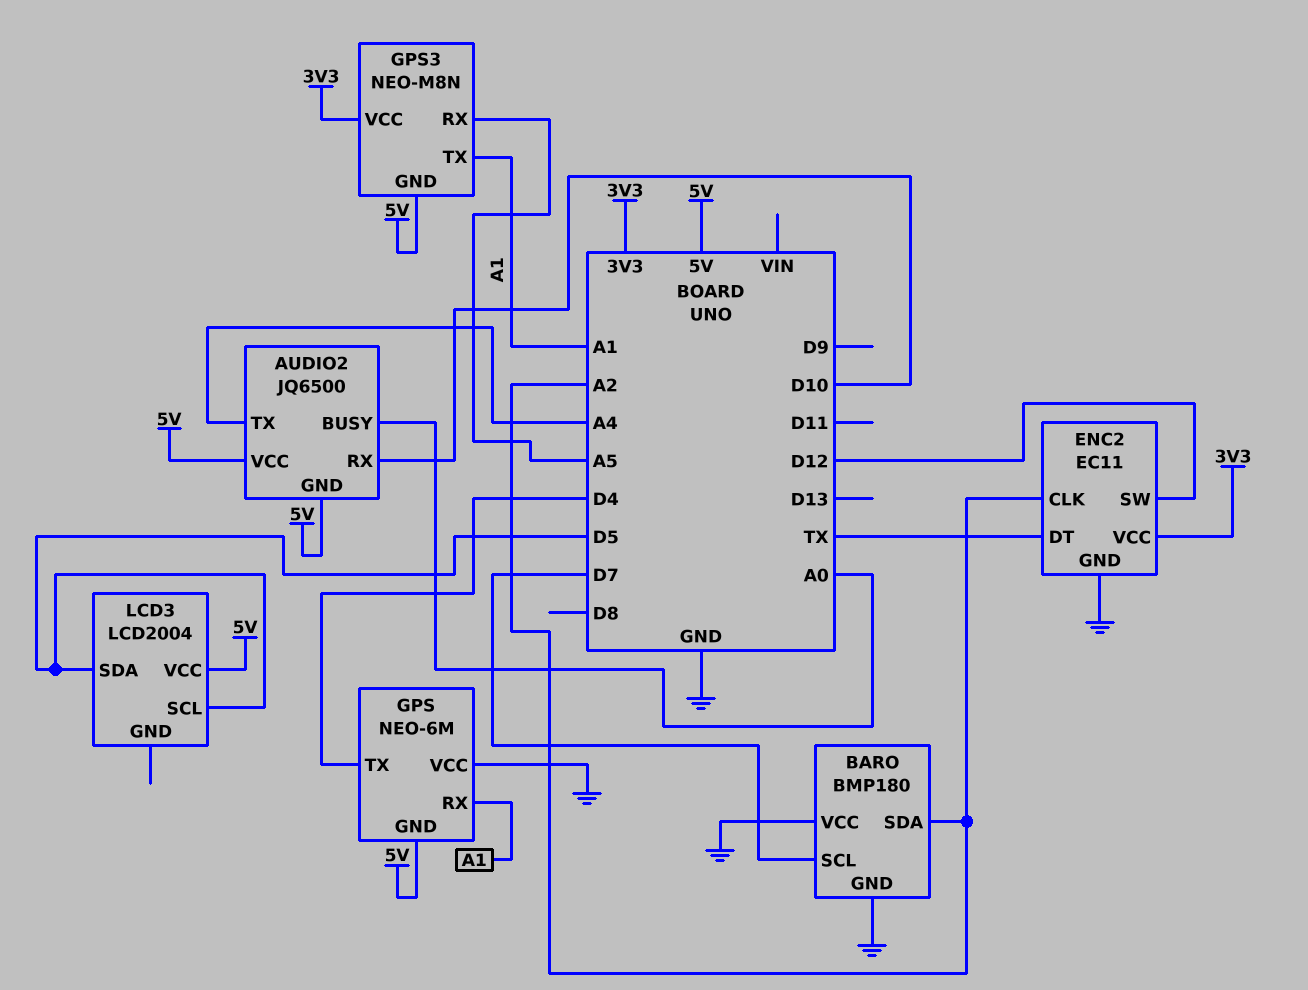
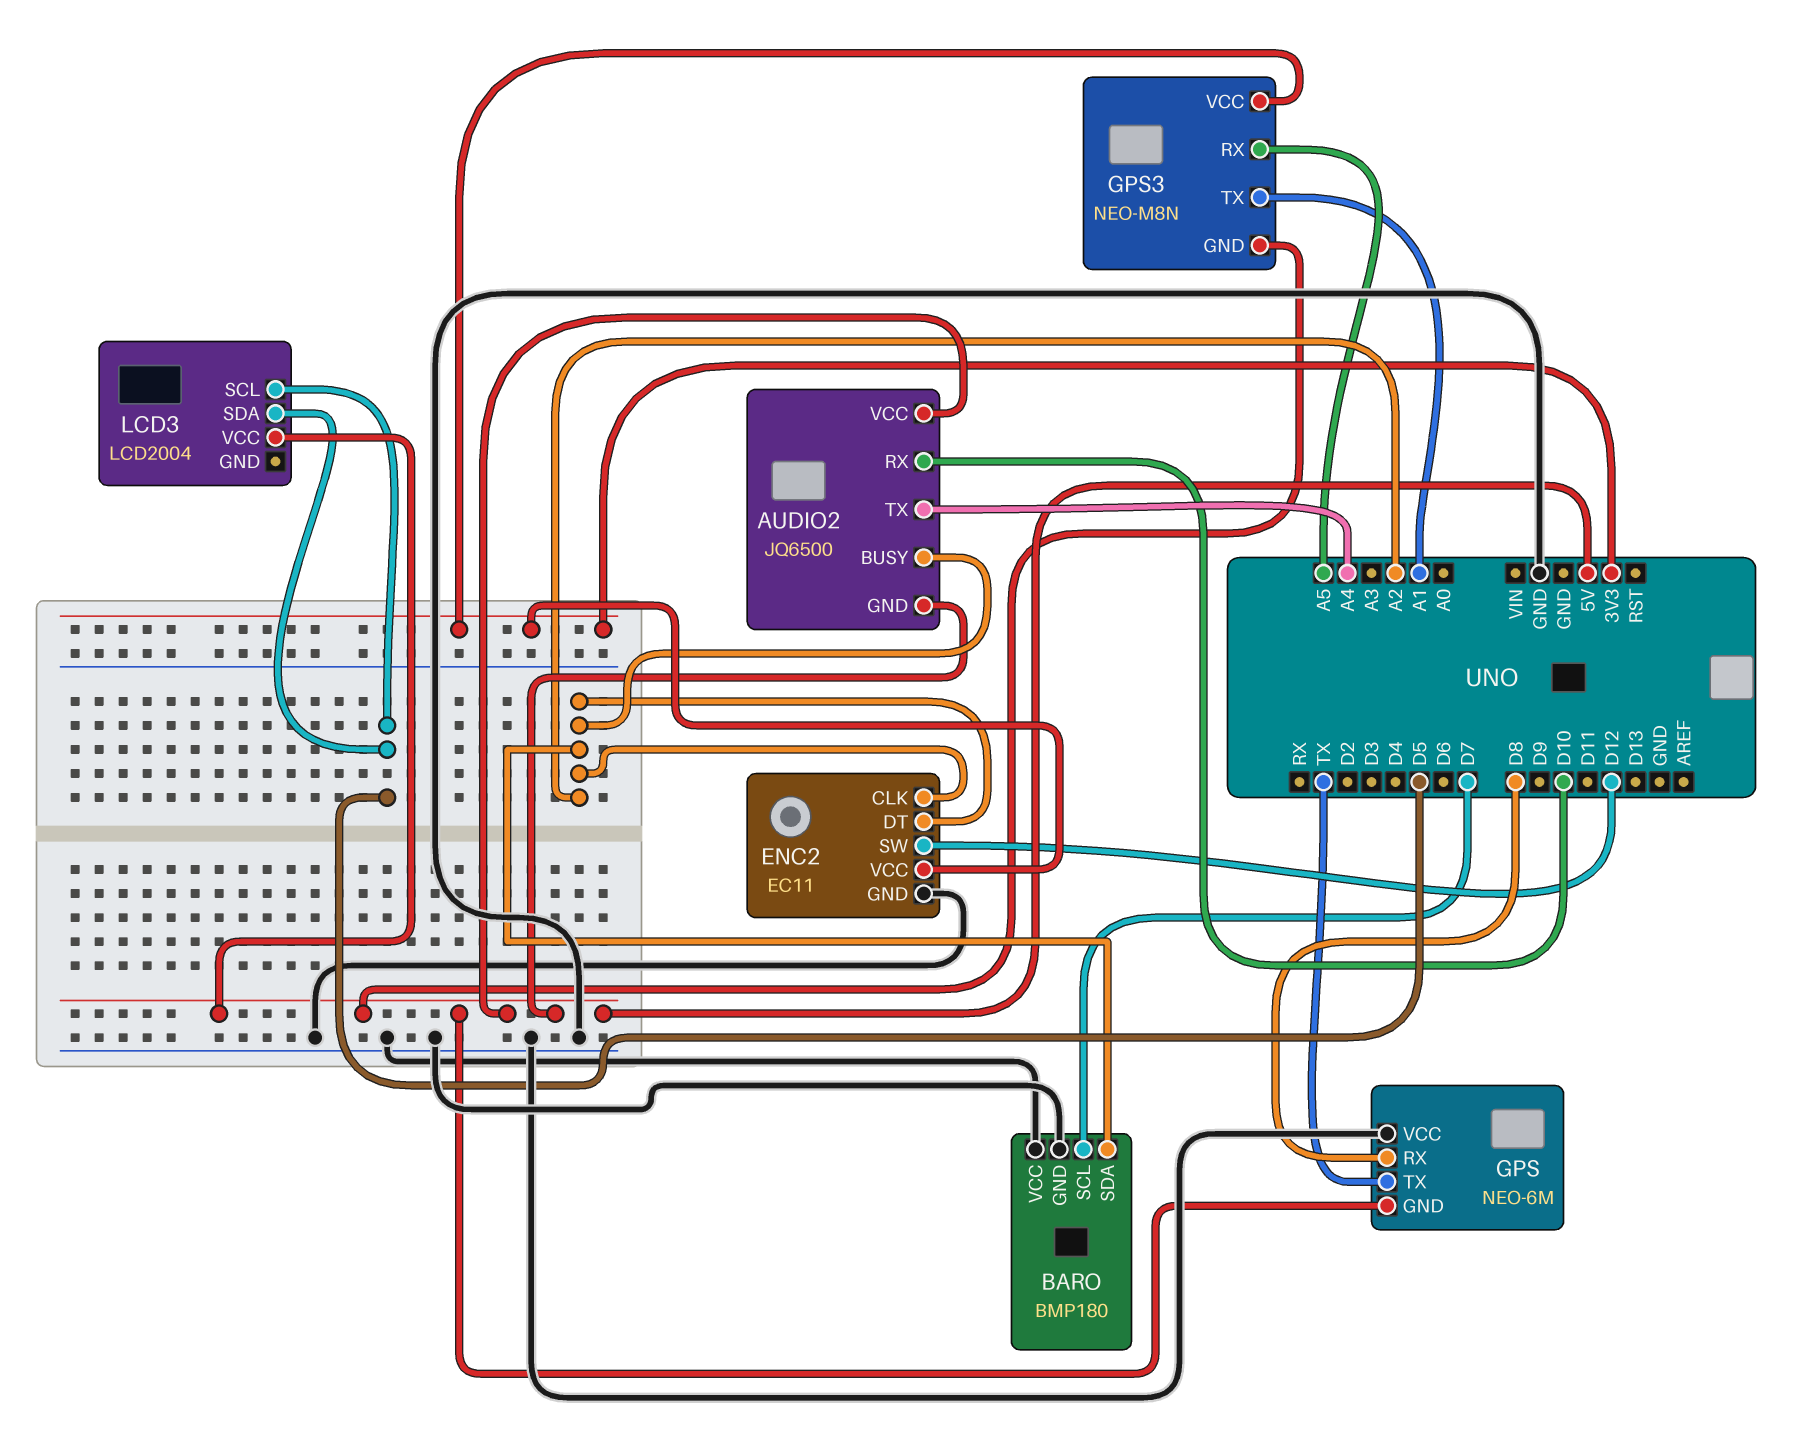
AUDIO2 pin BUSY: A0 -> A2
ENC2 pin DT: TX -> A2
GPS pin RX: A1 -> D8
GPS pin TX: D4 -> TX

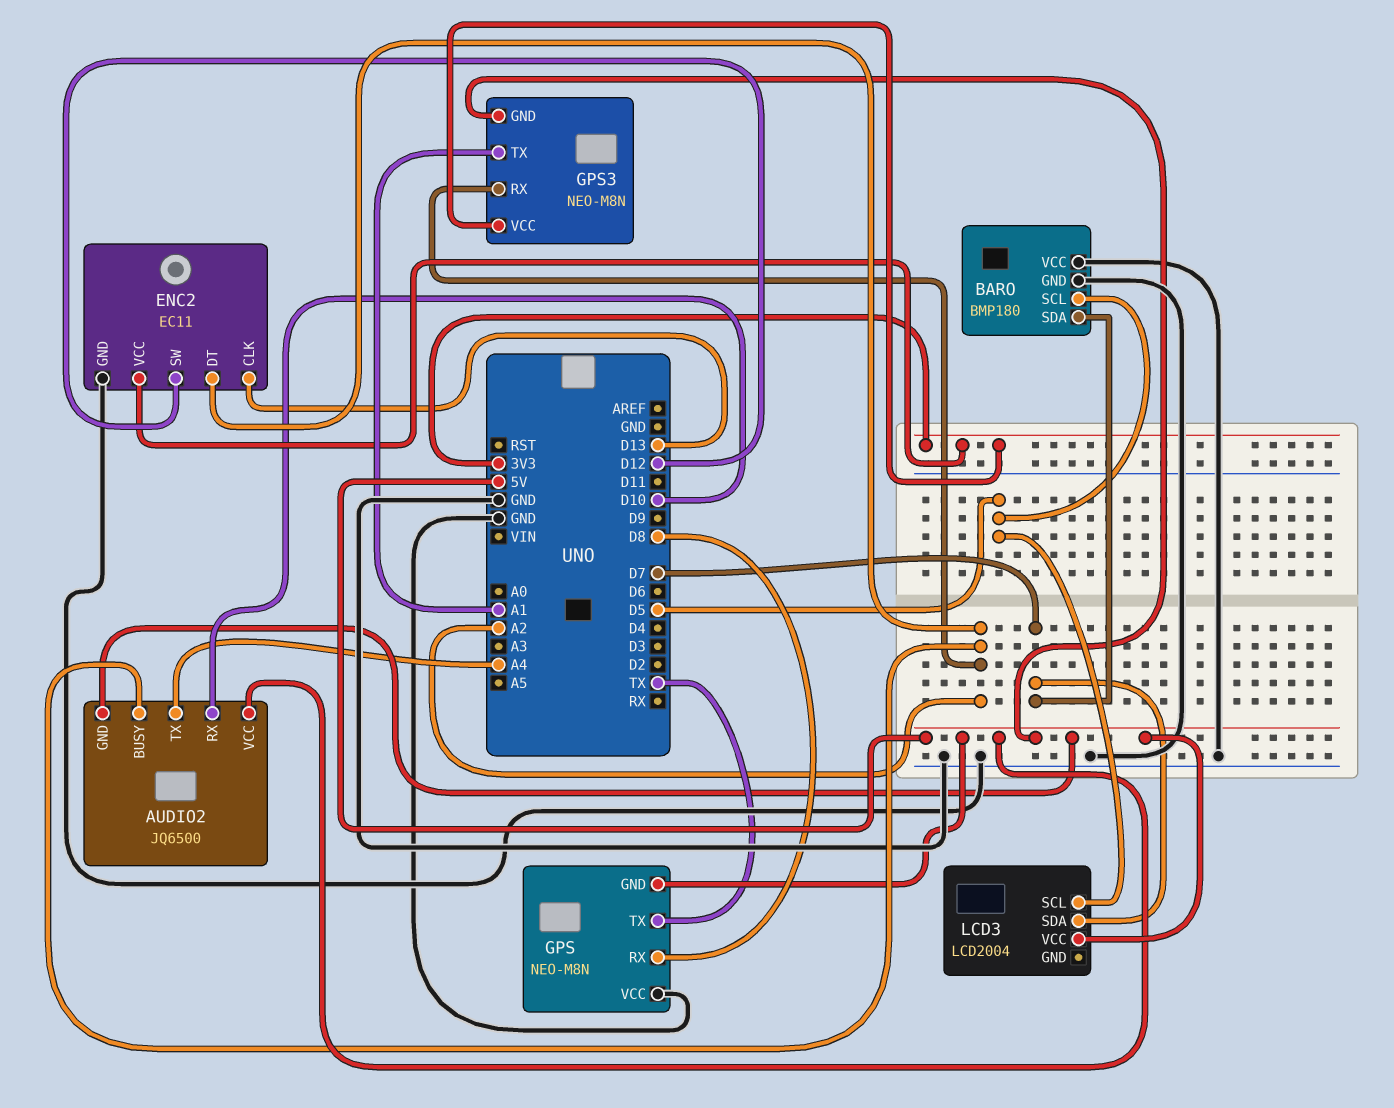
BARO pin SCL: D7 -> D5
BARO pin SDA: A2 -> D7
ENC2 pin CLK: A2 -> D13
GPS: NEO-6M -> NEO-M8N
GPS3 pin RX: A5 -> A2
LCD3 pin SDA: D5 -> D7

